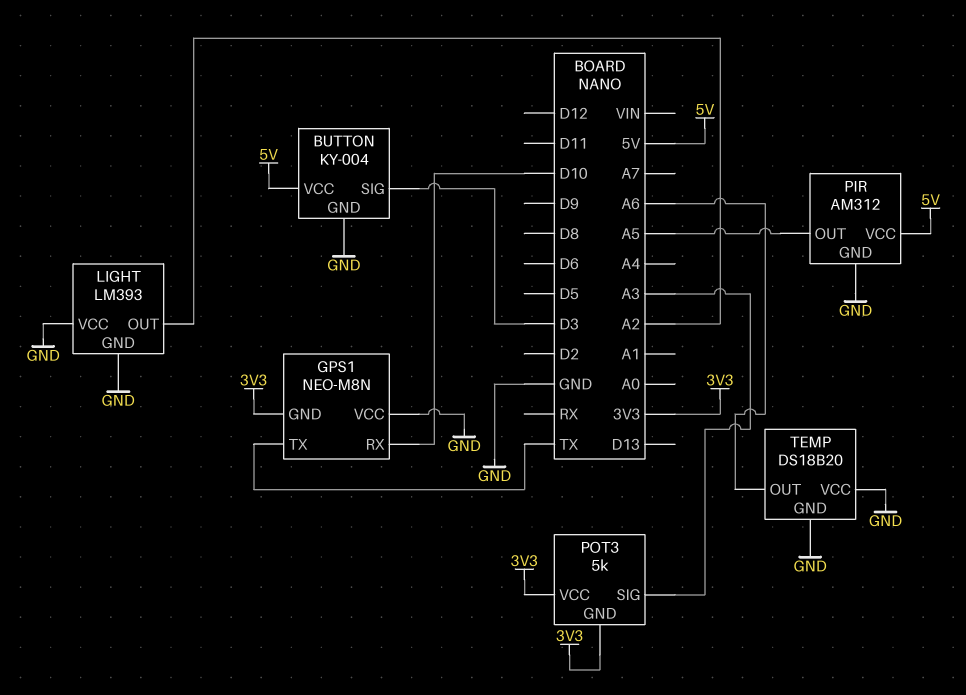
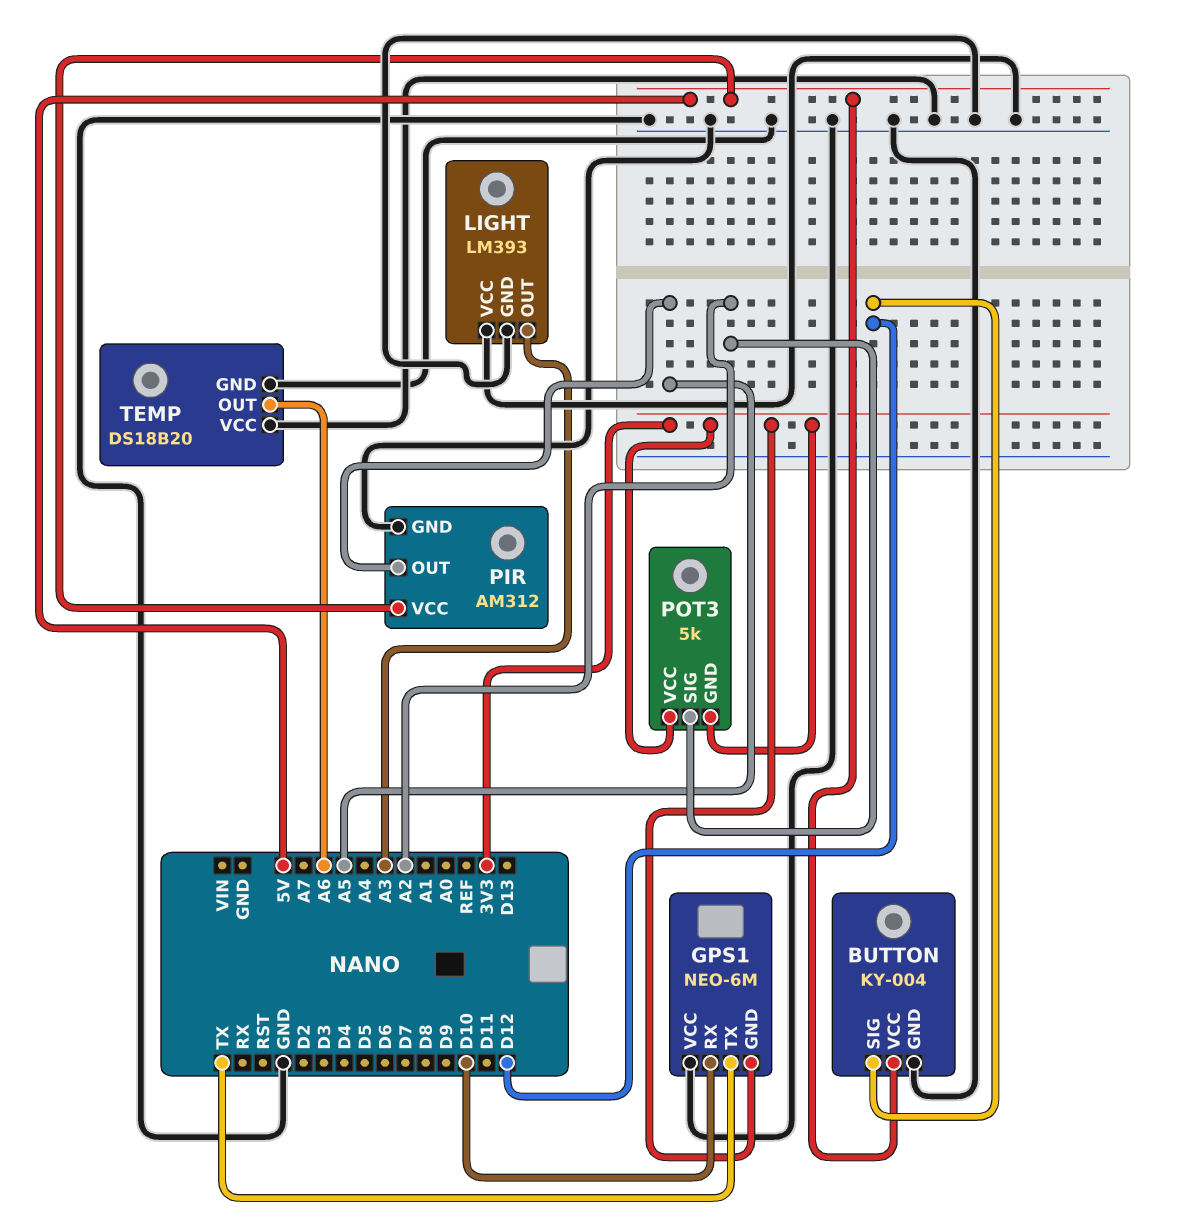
BUTTON pin SIG: D3 -> D12
GPS1: NEO-M8N -> NEO-6M
LIGHT pin OUT: A2 -> A3
POT3 pin SIG: A3 -> A2

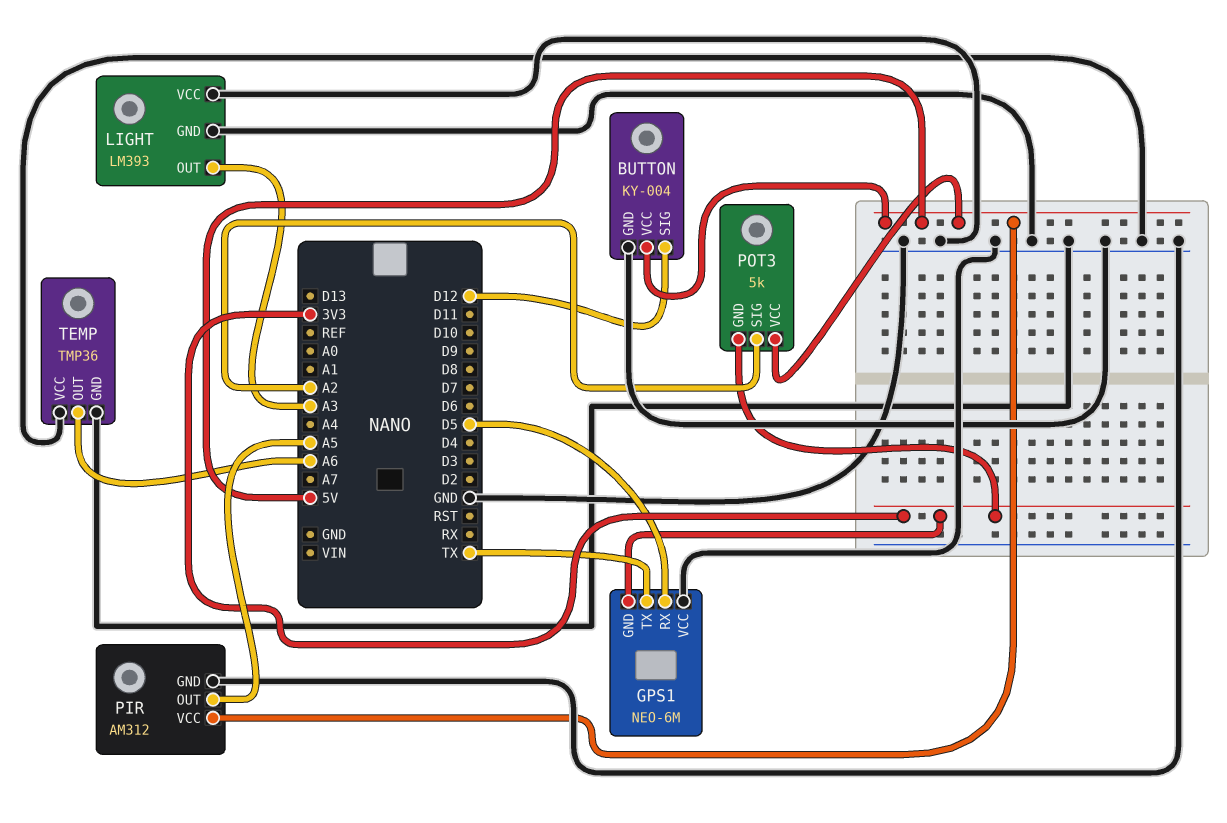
GPS1 pin RX: D10 -> D5
POT3 pin VCC: 3V3 -> 5V
TEMP: DS18B20 -> TMP36

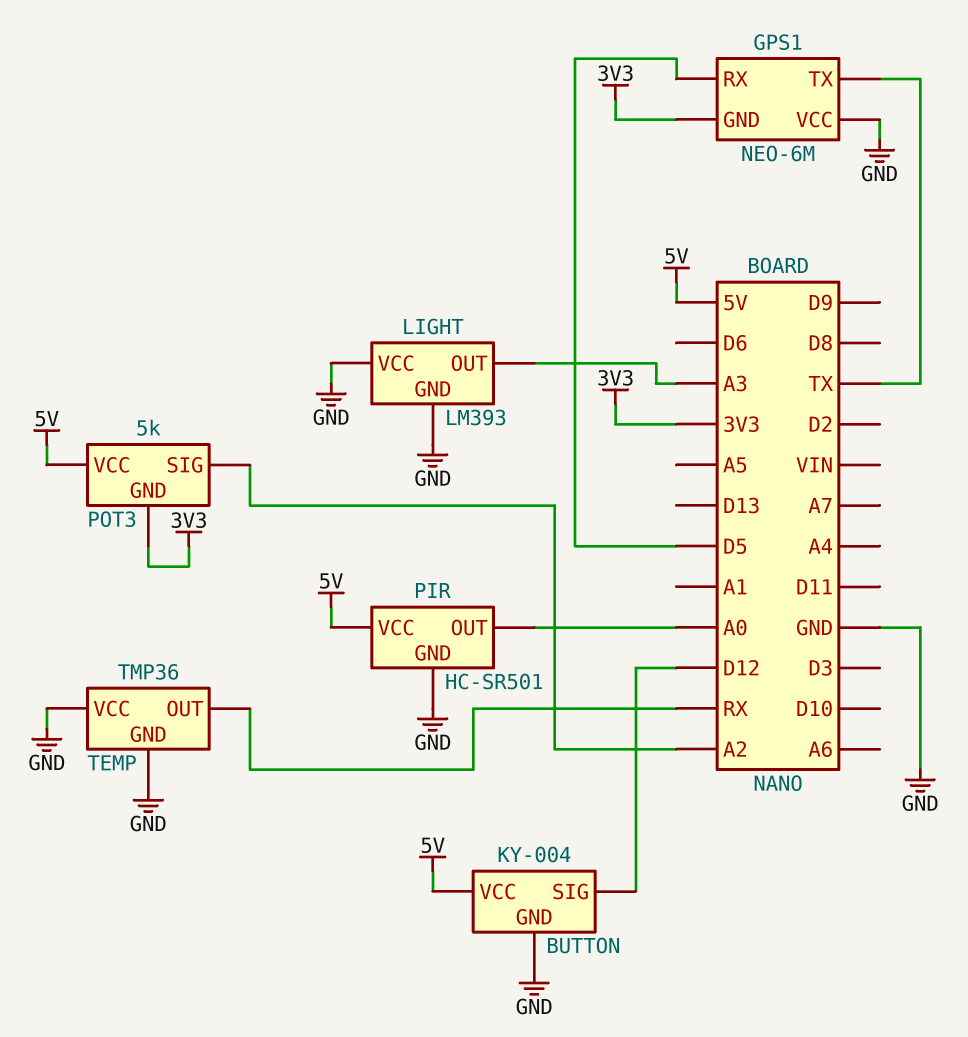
PIR: AM312 -> HC-SR501
PIR pin OUT: A5 -> A0
TEMP pin OUT: A6 -> RX

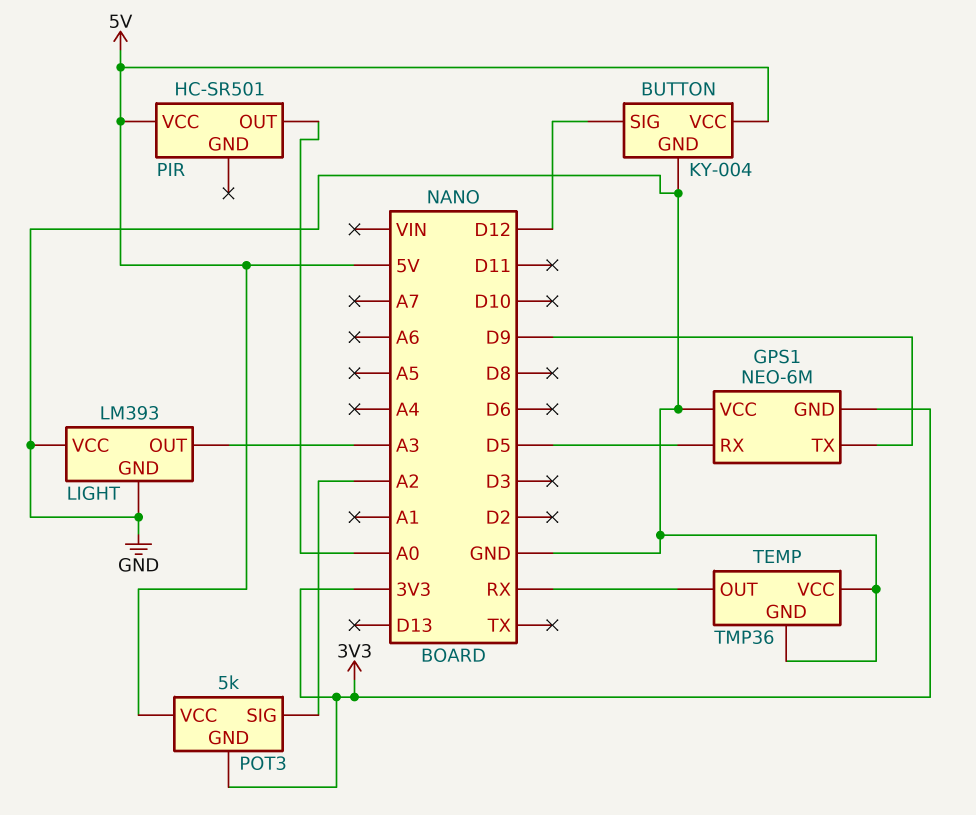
GPS1 pin TX: TX -> D9
PIR pin GND: GND -> none

